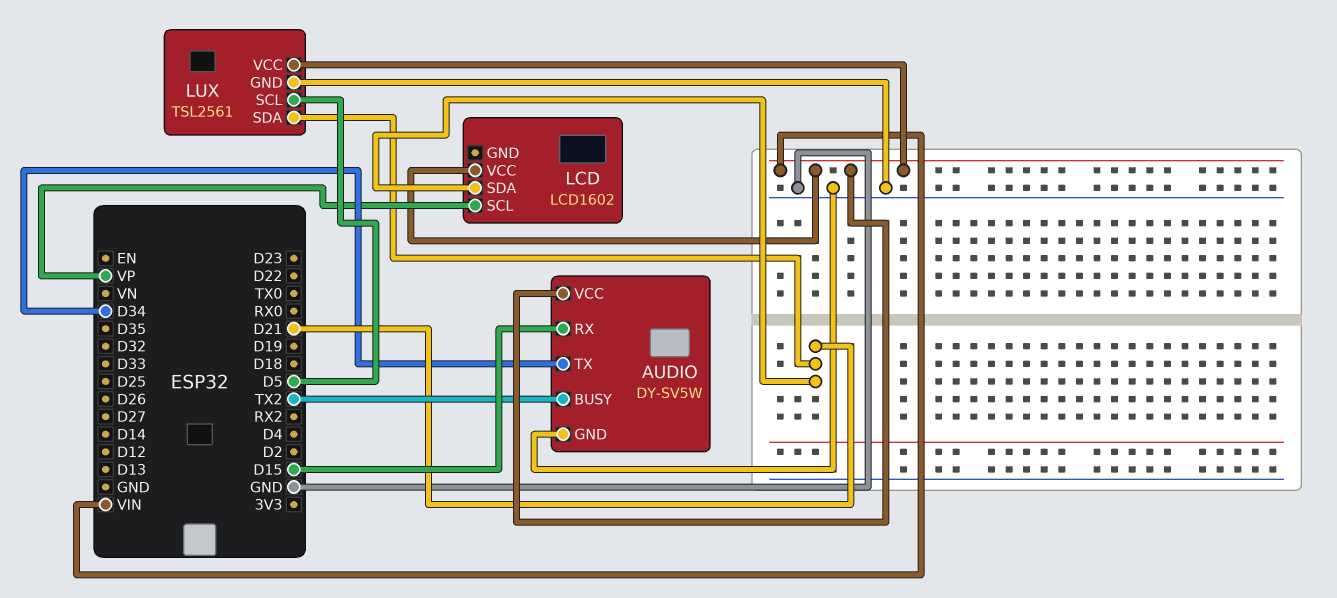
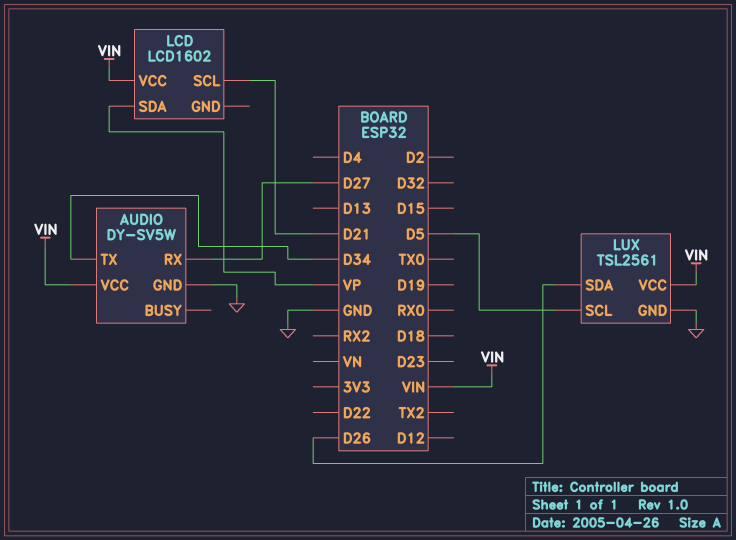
AUDIO pin BUSY: TX2 -> none
AUDIO pin RX: D15 -> D27
LCD pin SCL: VP -> D21
LCD pin SDA: D21 -> VP
LUX pin SDA: D21 -> D26

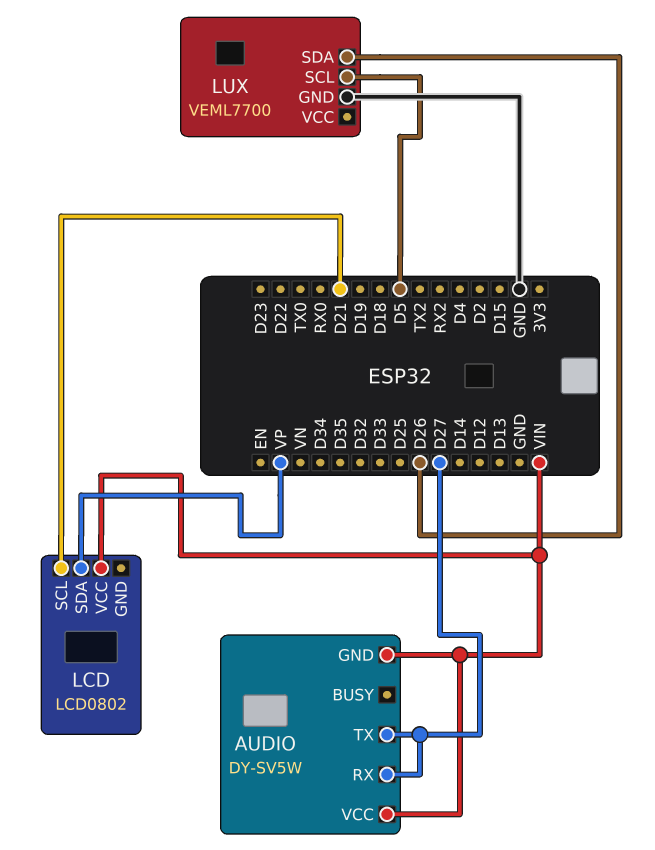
AUDIO pin GND: GND -> VIN
AUDIO pin TX: D34 -> D27
LCD: LCD1602 -> LCD0802
LUX: TSL2561 -> VEML7700
LUX pin VCC: VIN -> none

